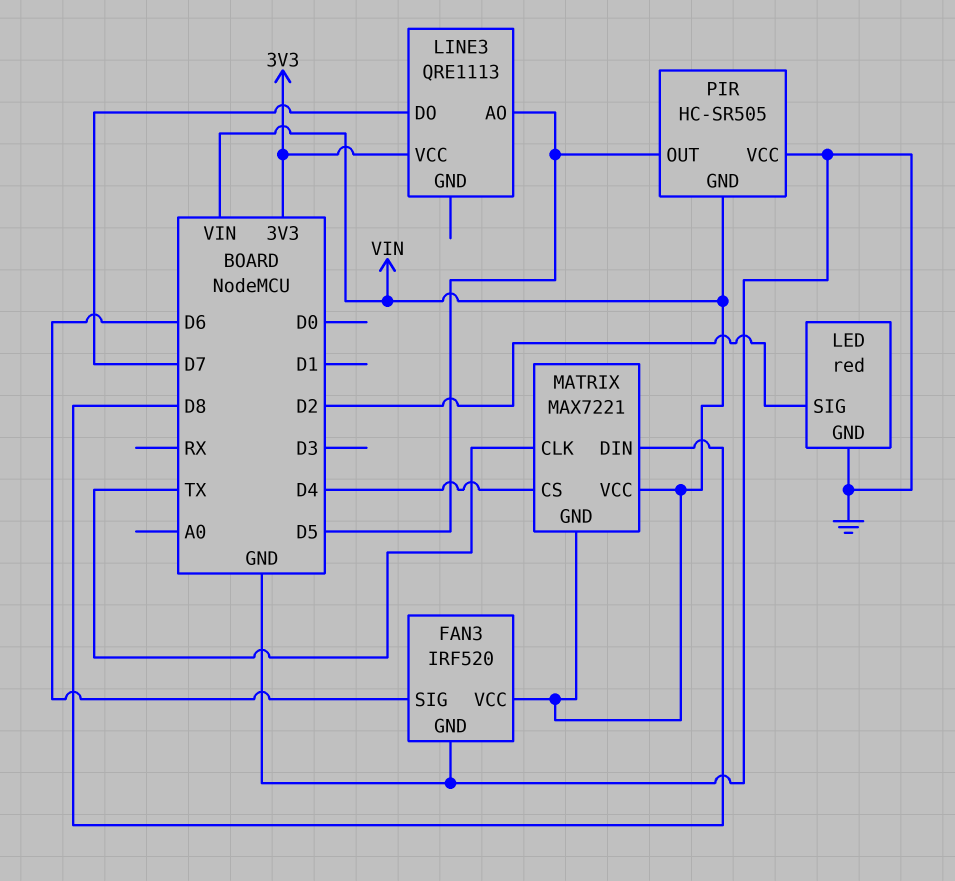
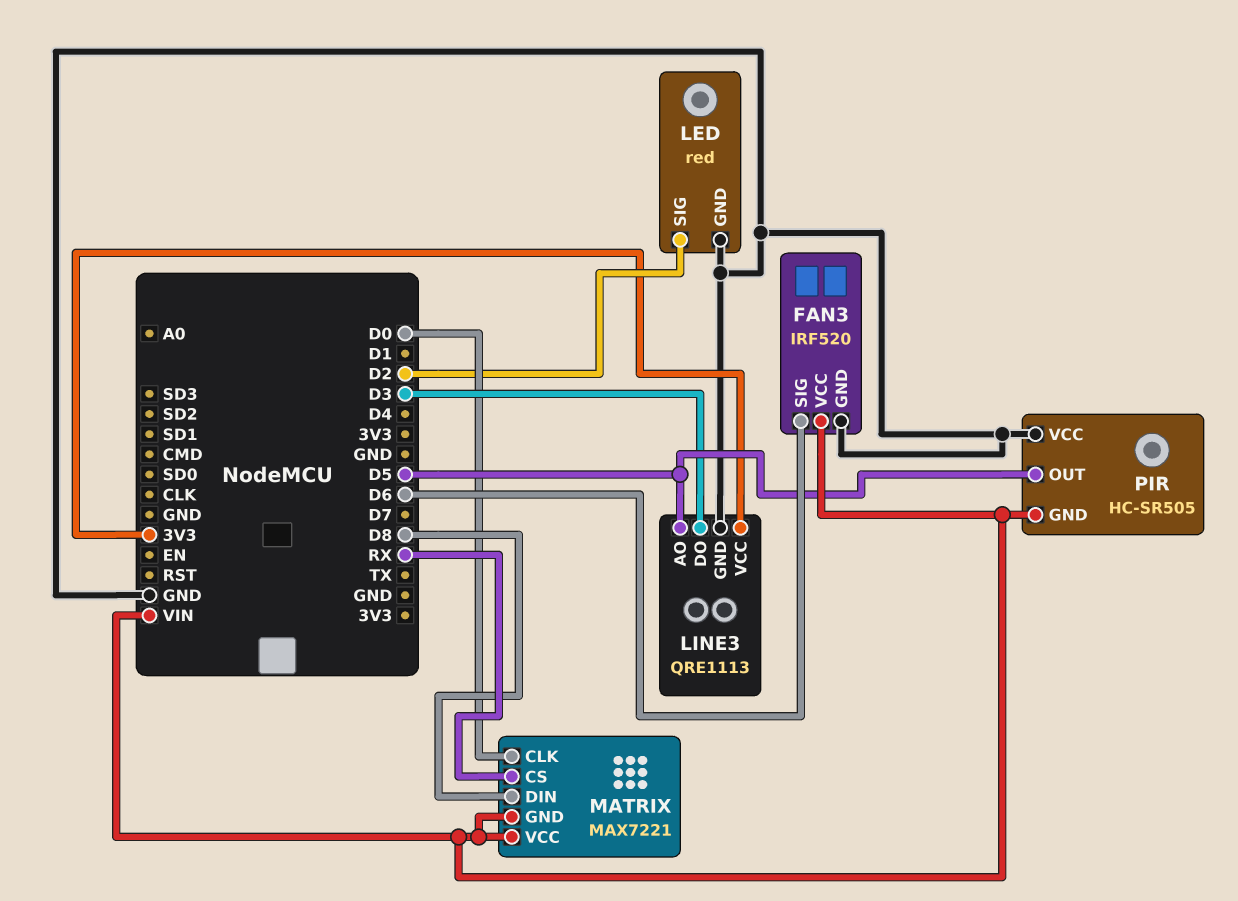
LINE3 pin DO: D7 -> D3
LINE3 pin GND: none -> GND
MATRIX pin CLK: TX -> D0
MATRIX pin CS: D4 -> RX

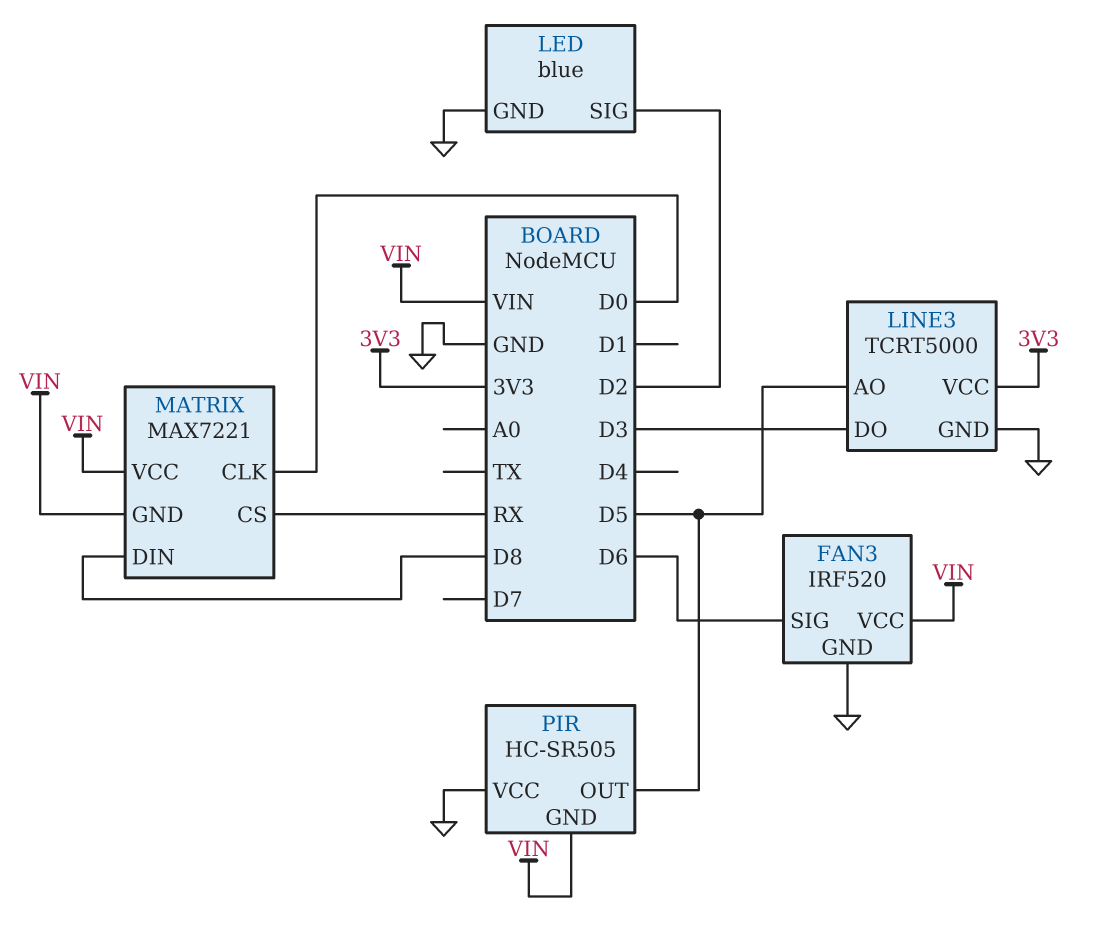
LED: red -> blue
LINE3: QRE1113 -> TCRT5000

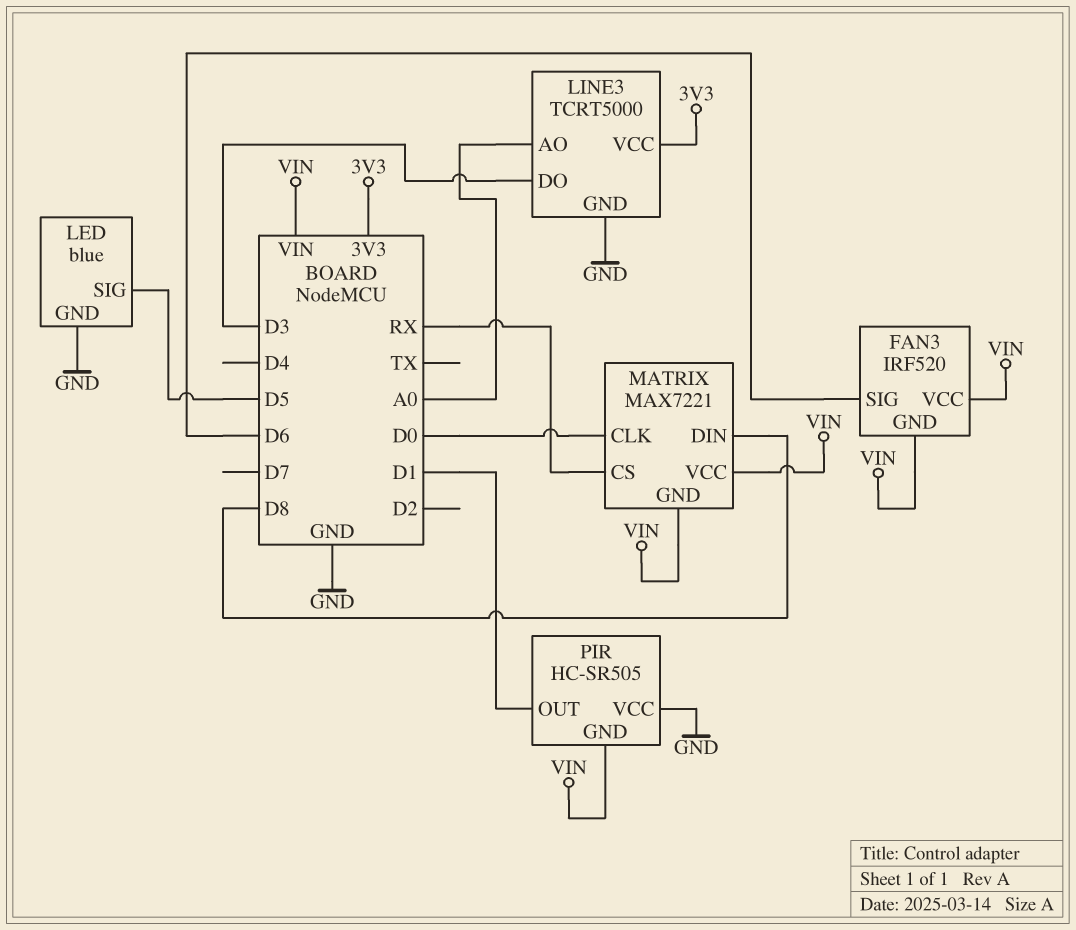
FAN3 pin GND: GND -> VIN
LED pin SIG: D2 -> D5
LINE3 pin AO: D5 -> A0
PIR pin OUT: D5 -> D1

